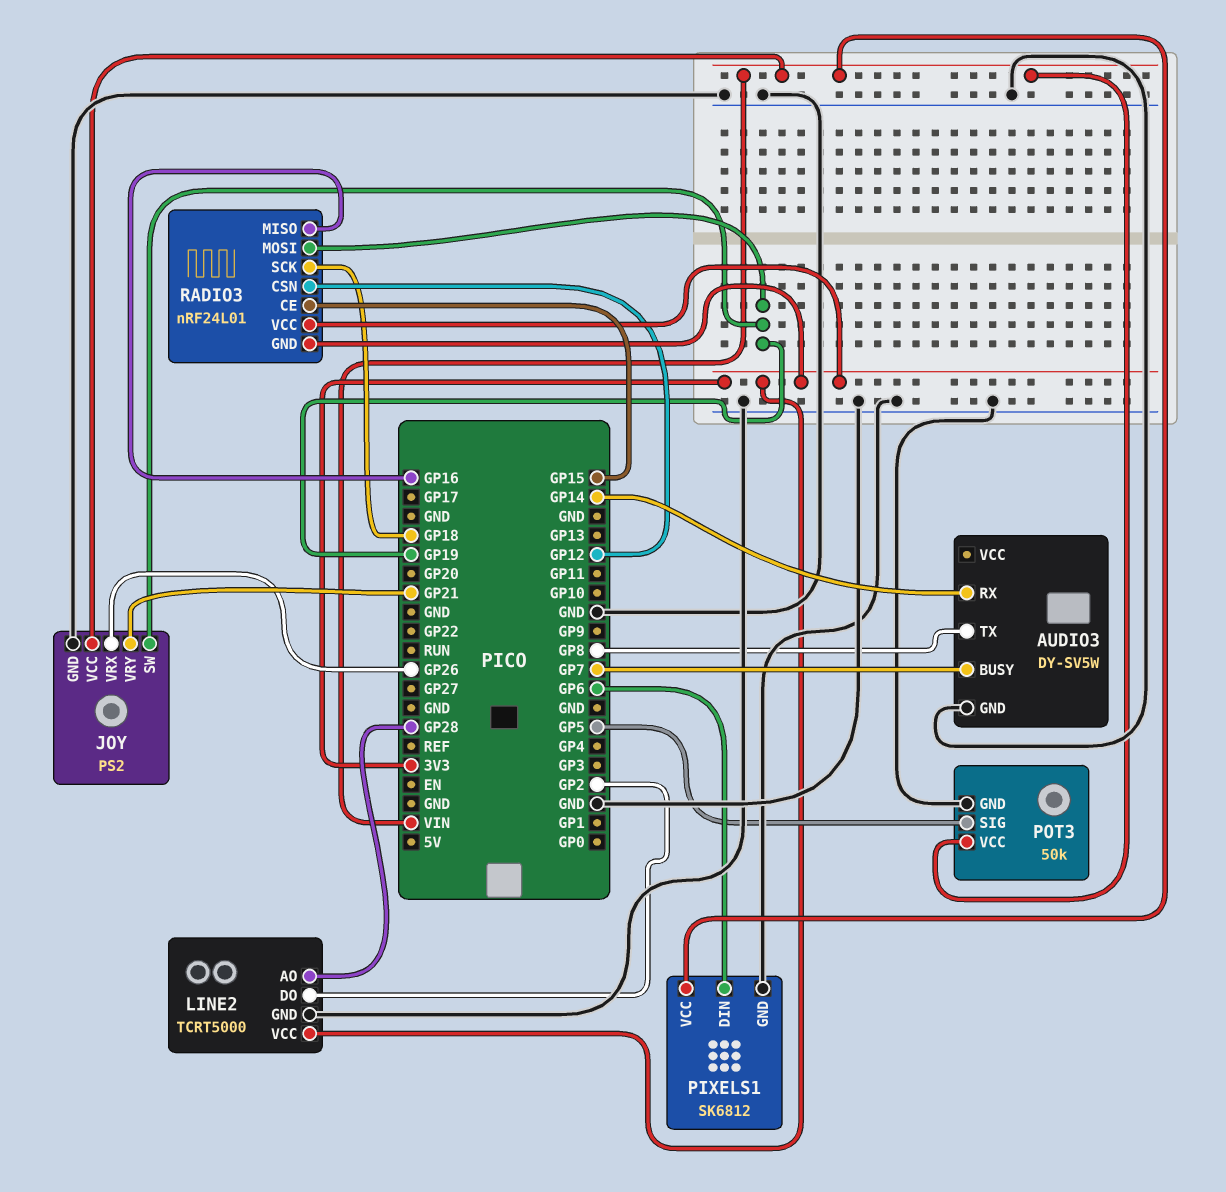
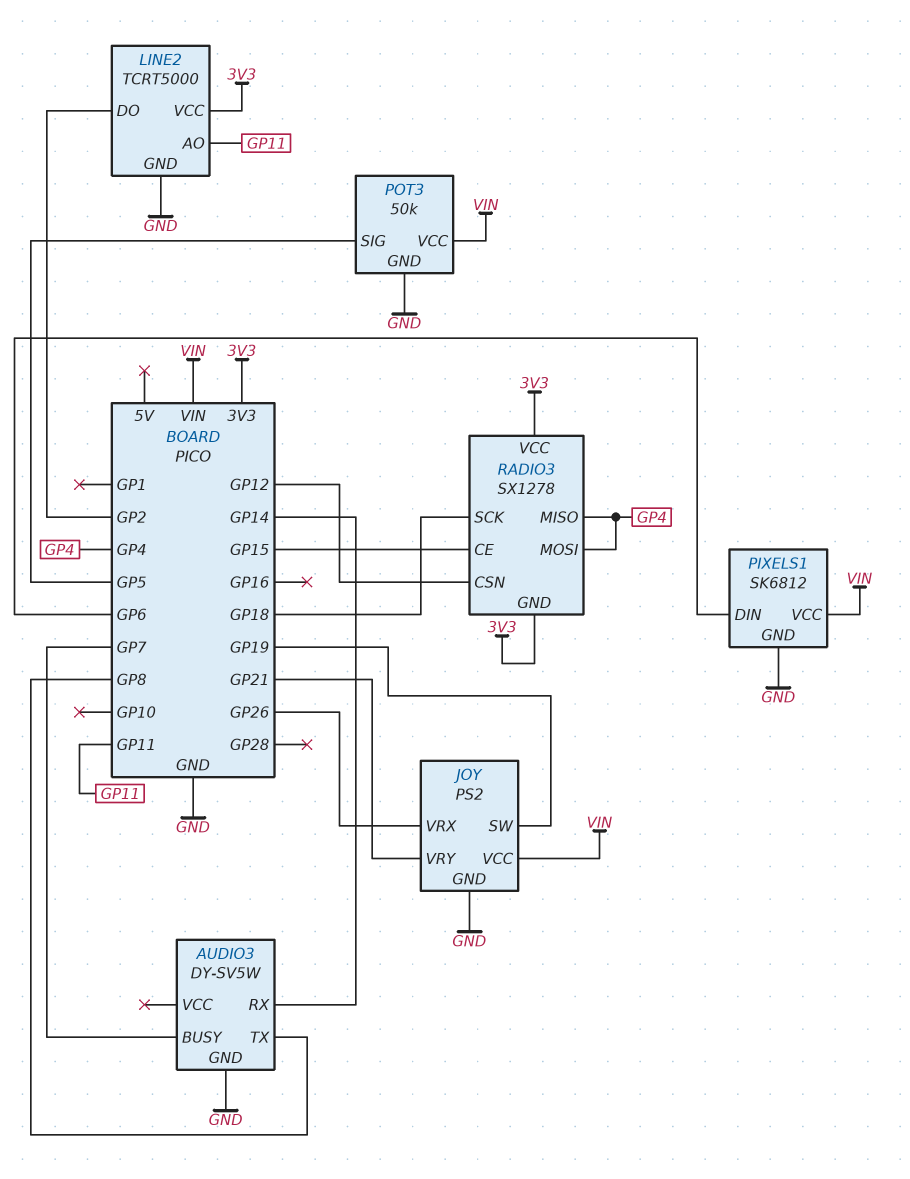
LINE2 pin AO: GP28 -> GP11
RADIO3: nRF24L01 -> SX1278
RADIO3 pin MISO: GP16 -> GP4
RADIO3 pin MOSI: GP19 -> GP4

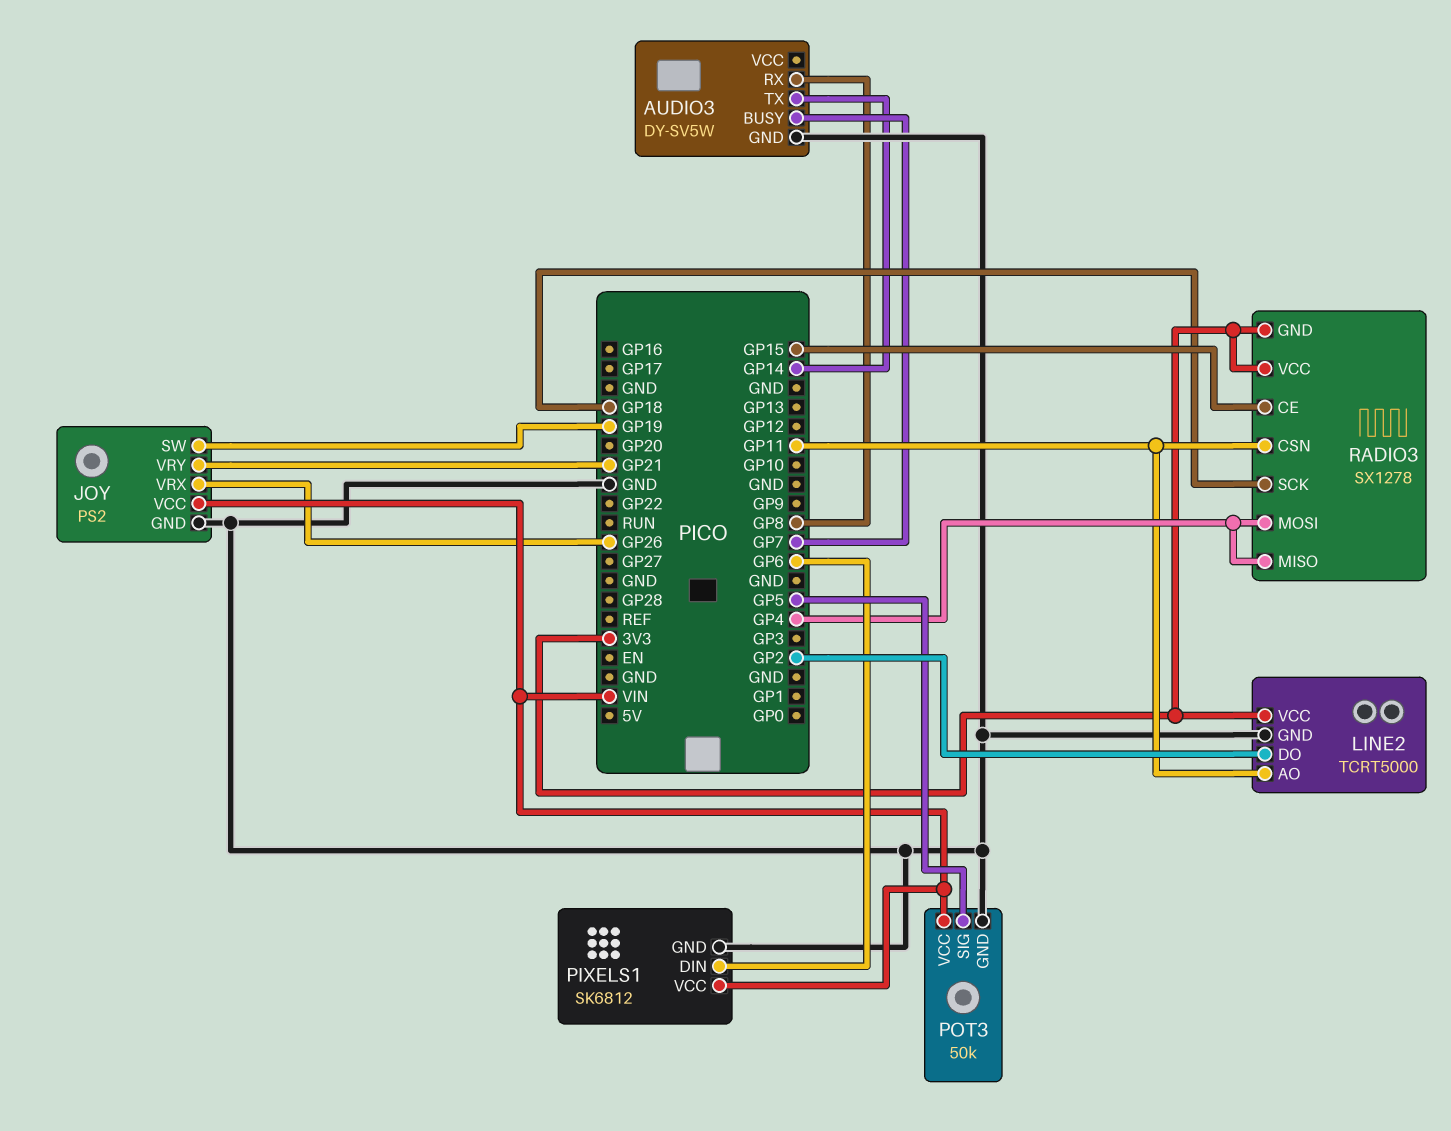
AUDIO3 pin RX: GP14 -> GP8
AUDIO3 pin TX: GP8 -> GP14
RADIO3 pin CSN: GP12 -> GP11

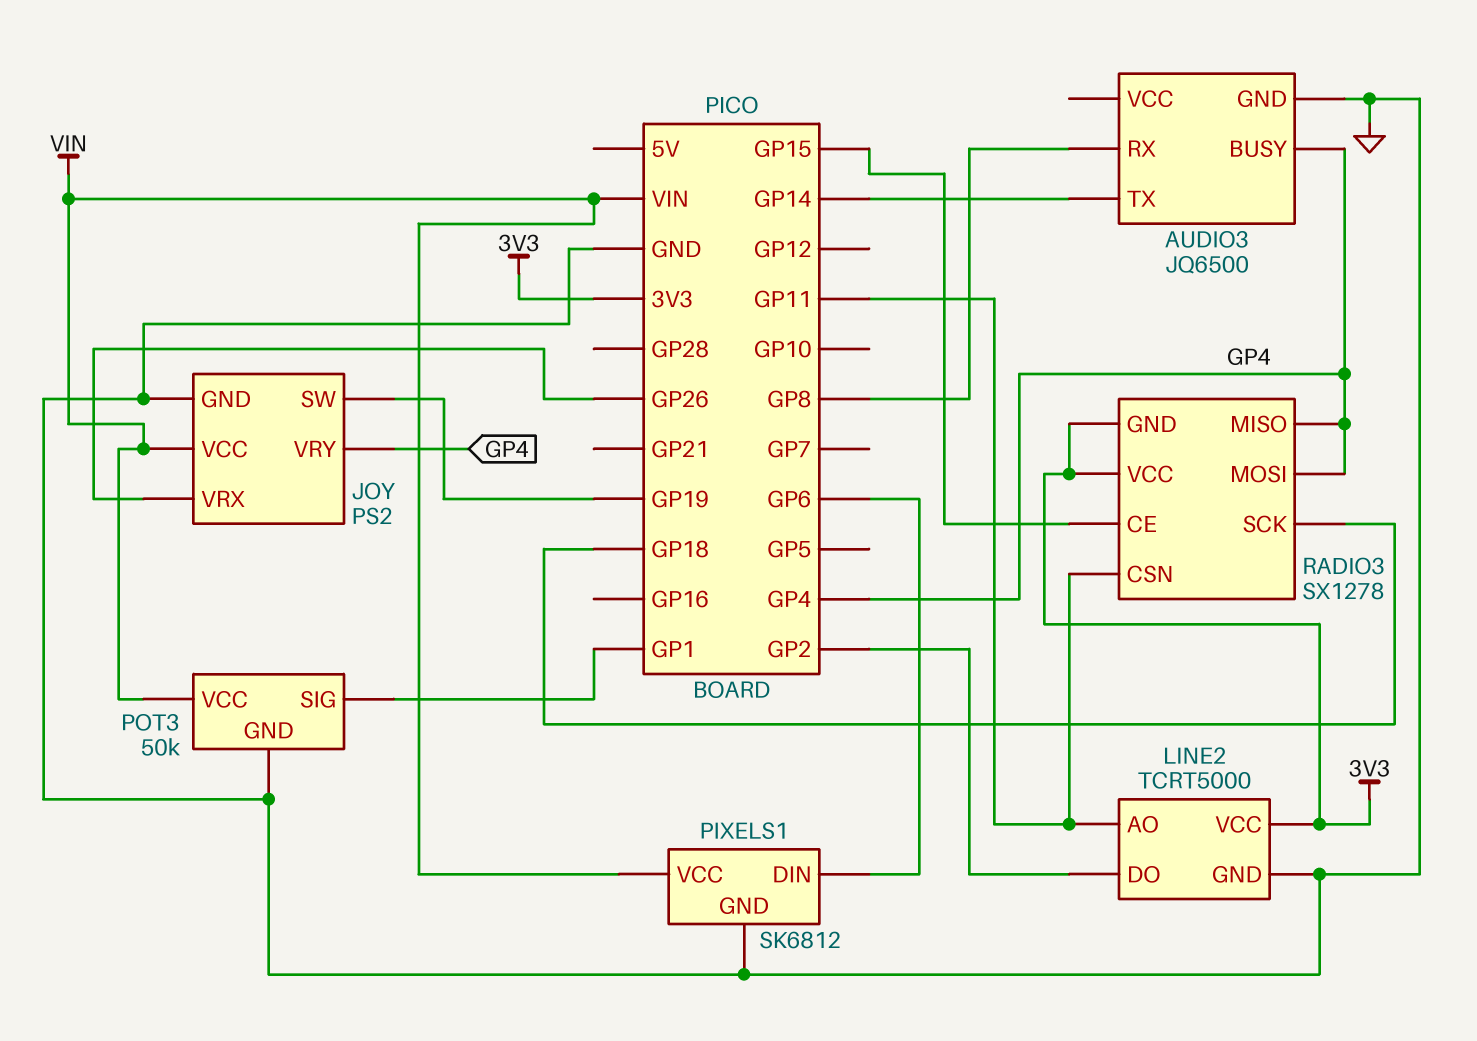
AUDIO3: DY-SV5W -> JQ6500
AUDIO3 pin BUSY: GP7 -> GP4
JOY pin VRY: GP21 -> GP4
POT3 pin SIG: GP5 -> GP1

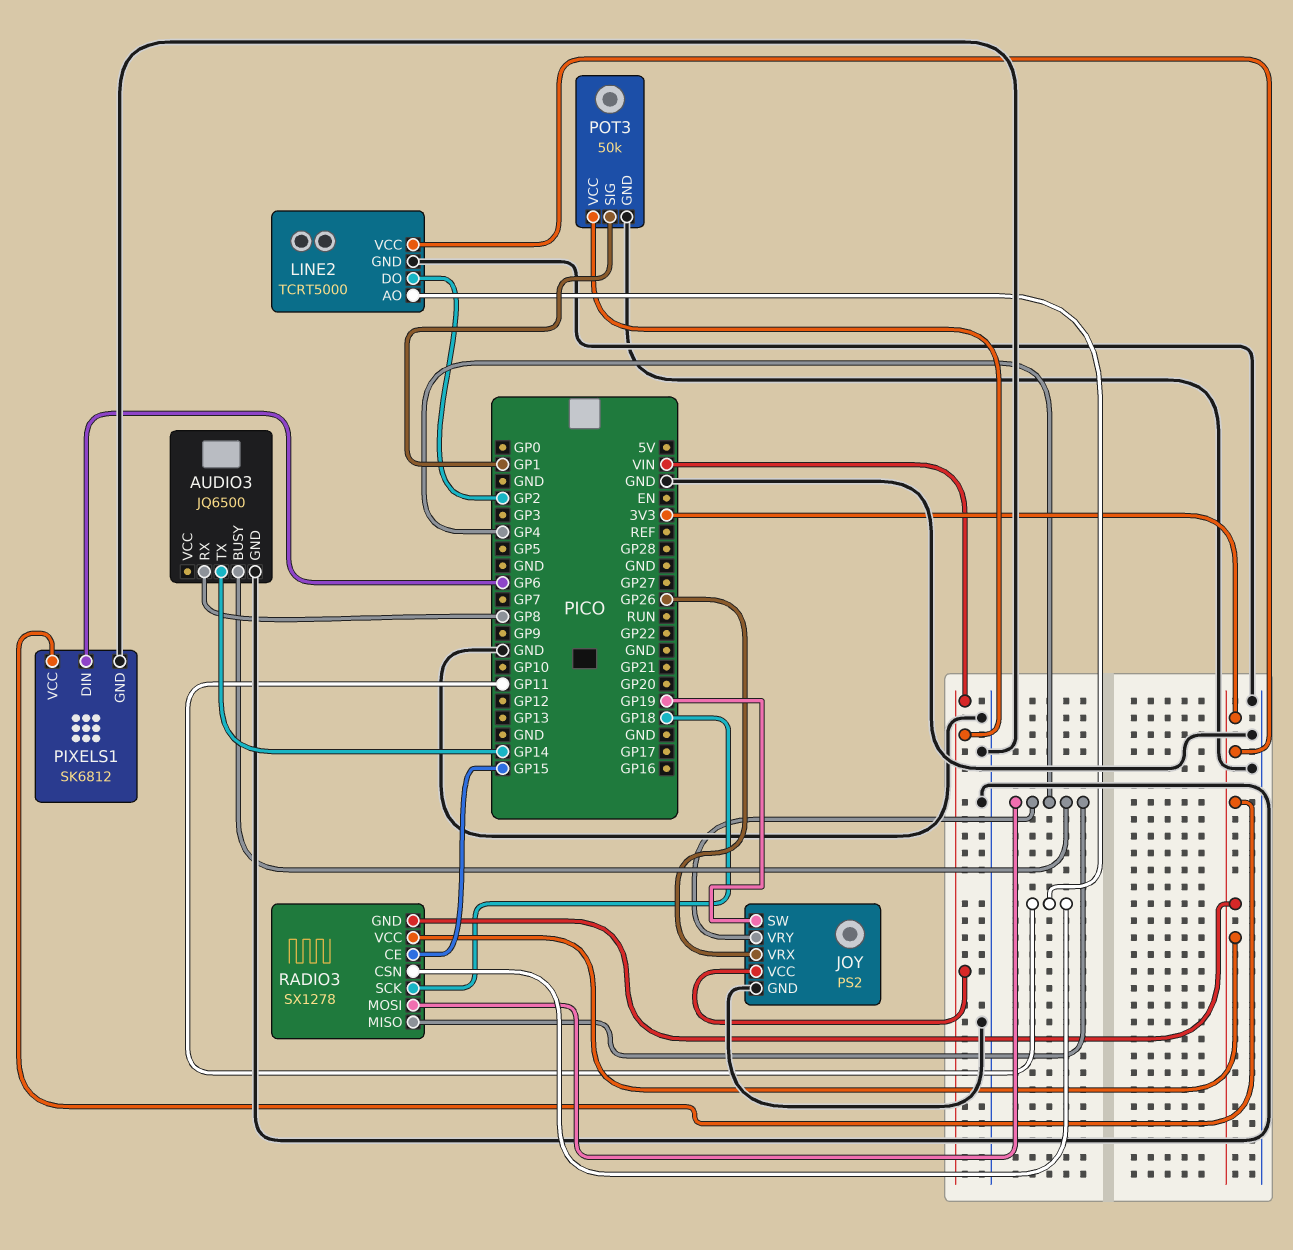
PIXELS1 pin VCC: VIN -> 3V3

